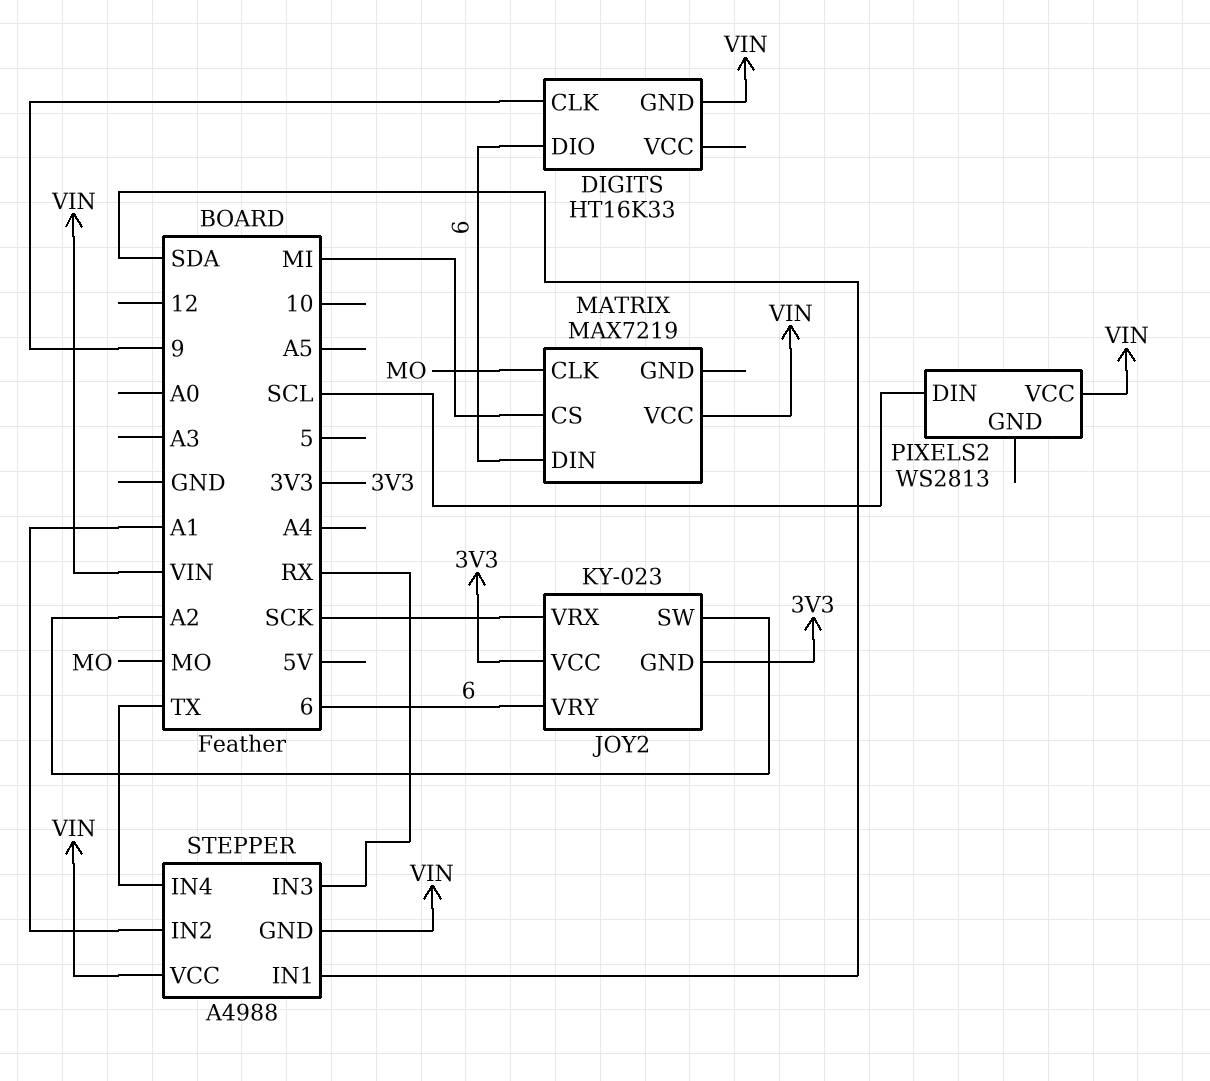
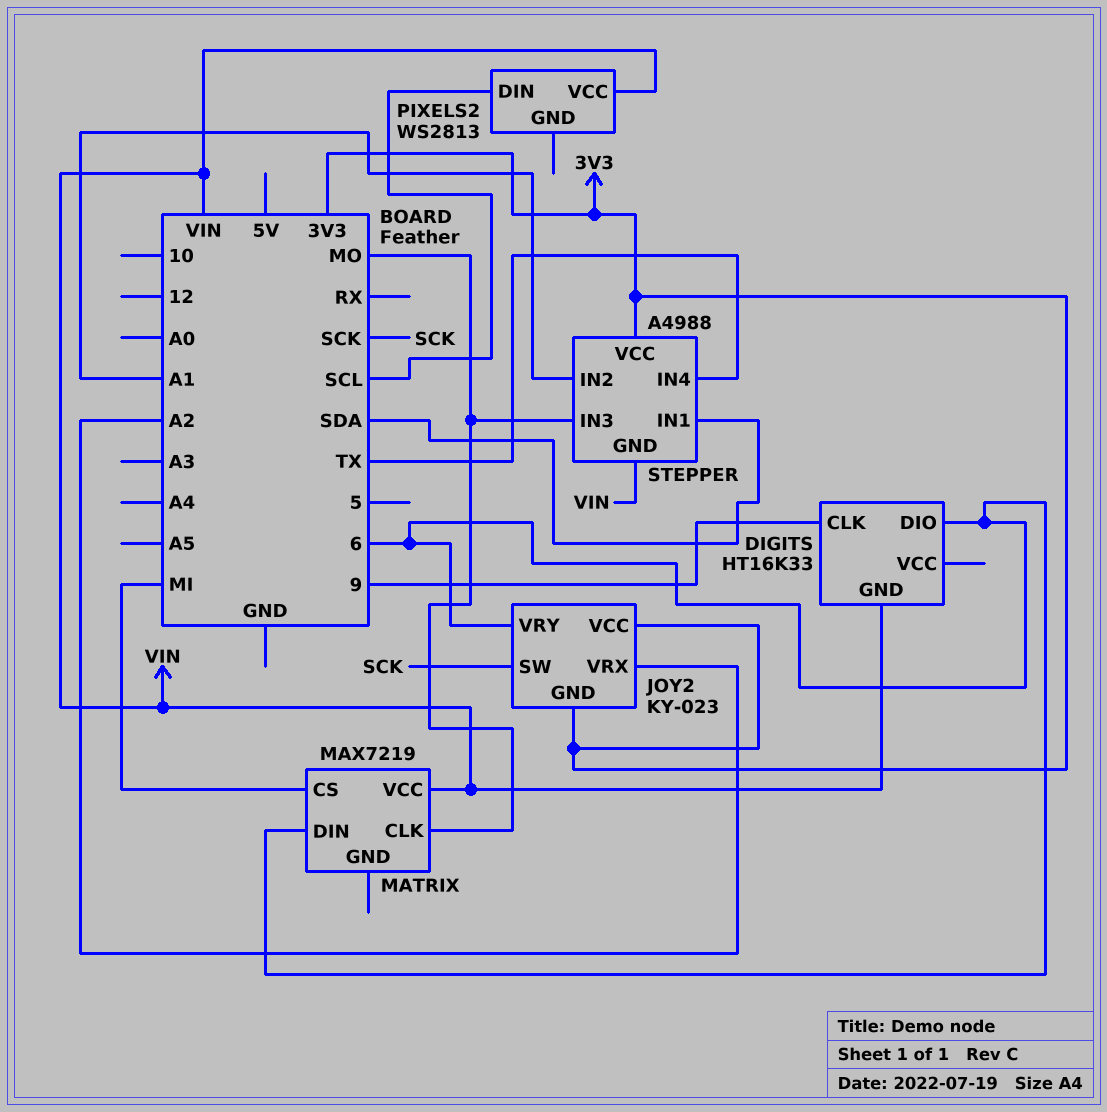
JOY2 pin SW: A2 -> SCK
JOY2 pin VRX: SCK -> A2
STEPPER pin IN3: RX -> MO
STEPPER pin VCC: VIN -> 3V3

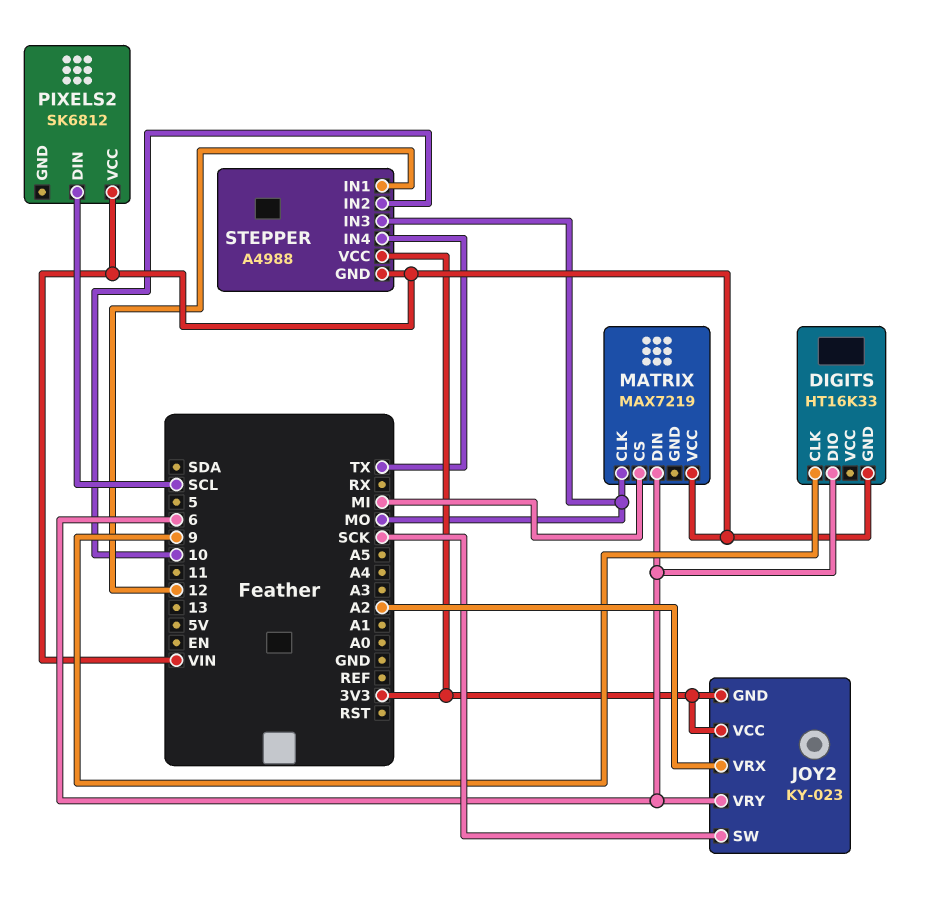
PIXELS2: WS2813 -> SK6812
STEPPER pin IN1: SDA -> 12
STEPPER pin IN2: A1 -> 10

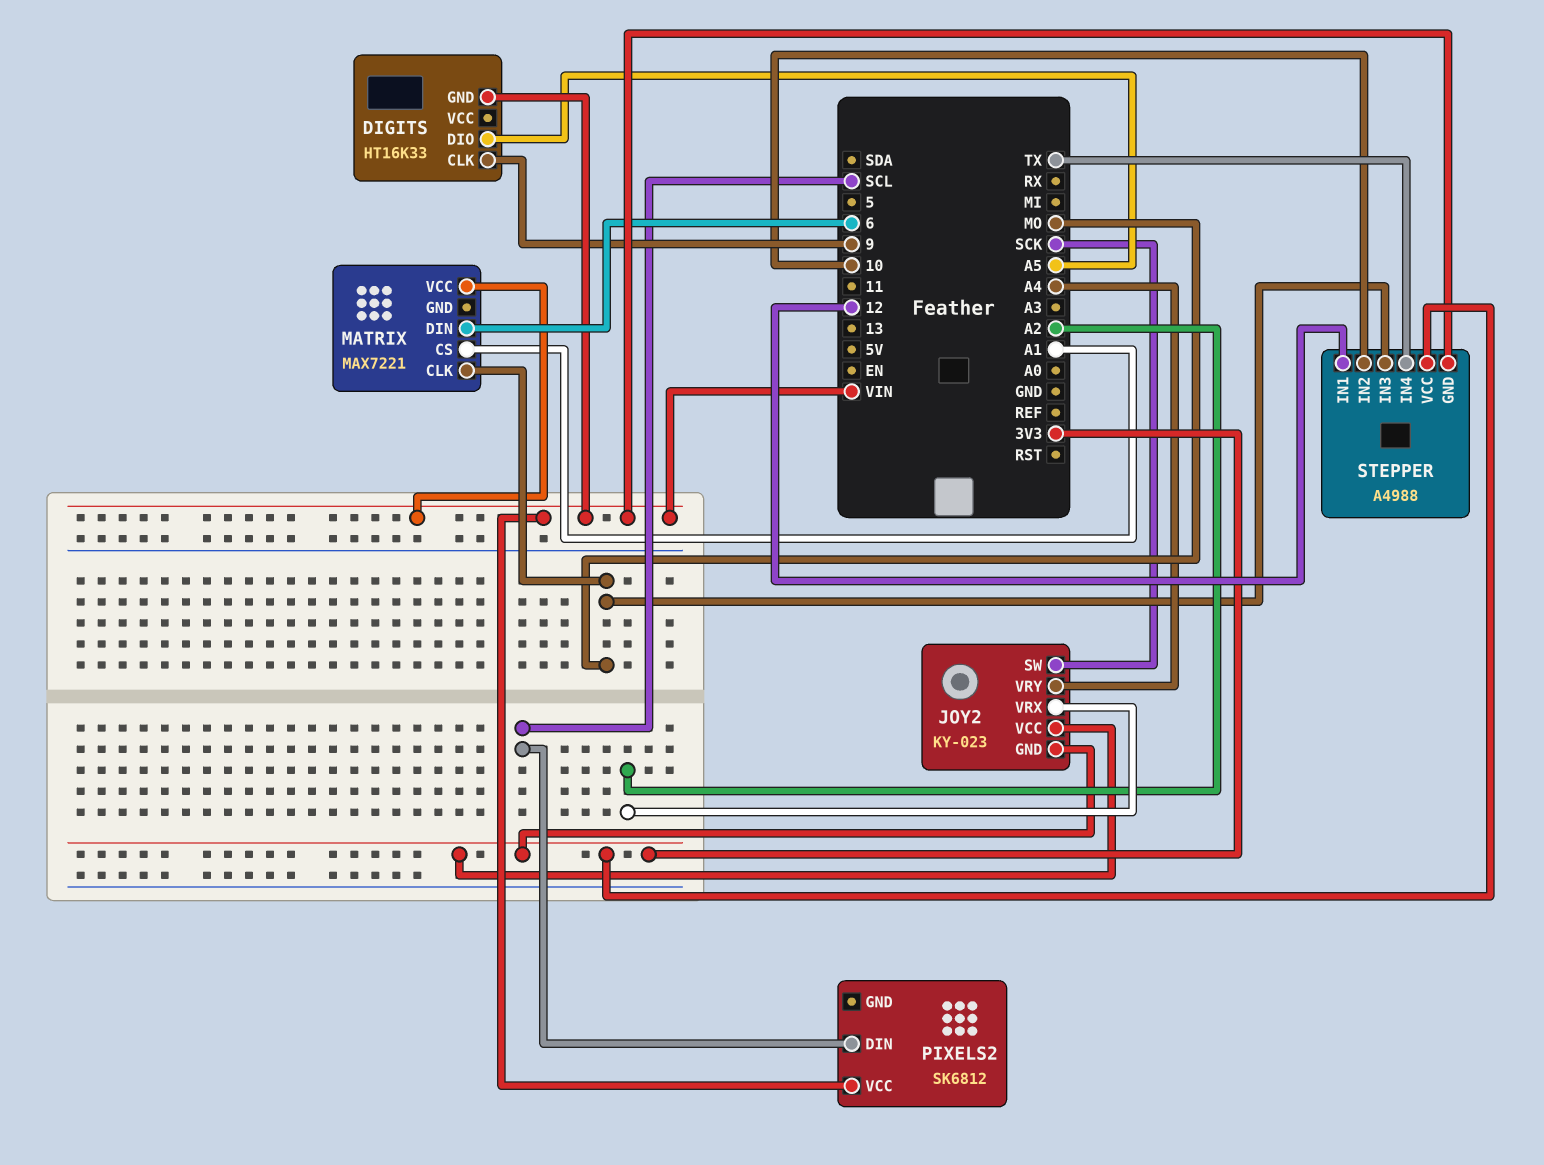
DIGITS pin DIO: 6 -> A5
JOY2 pin VRY: 6 -> A4
MATRIX: MAX7219 -> MAX7221
MATRIX pin CS: MI -> A1

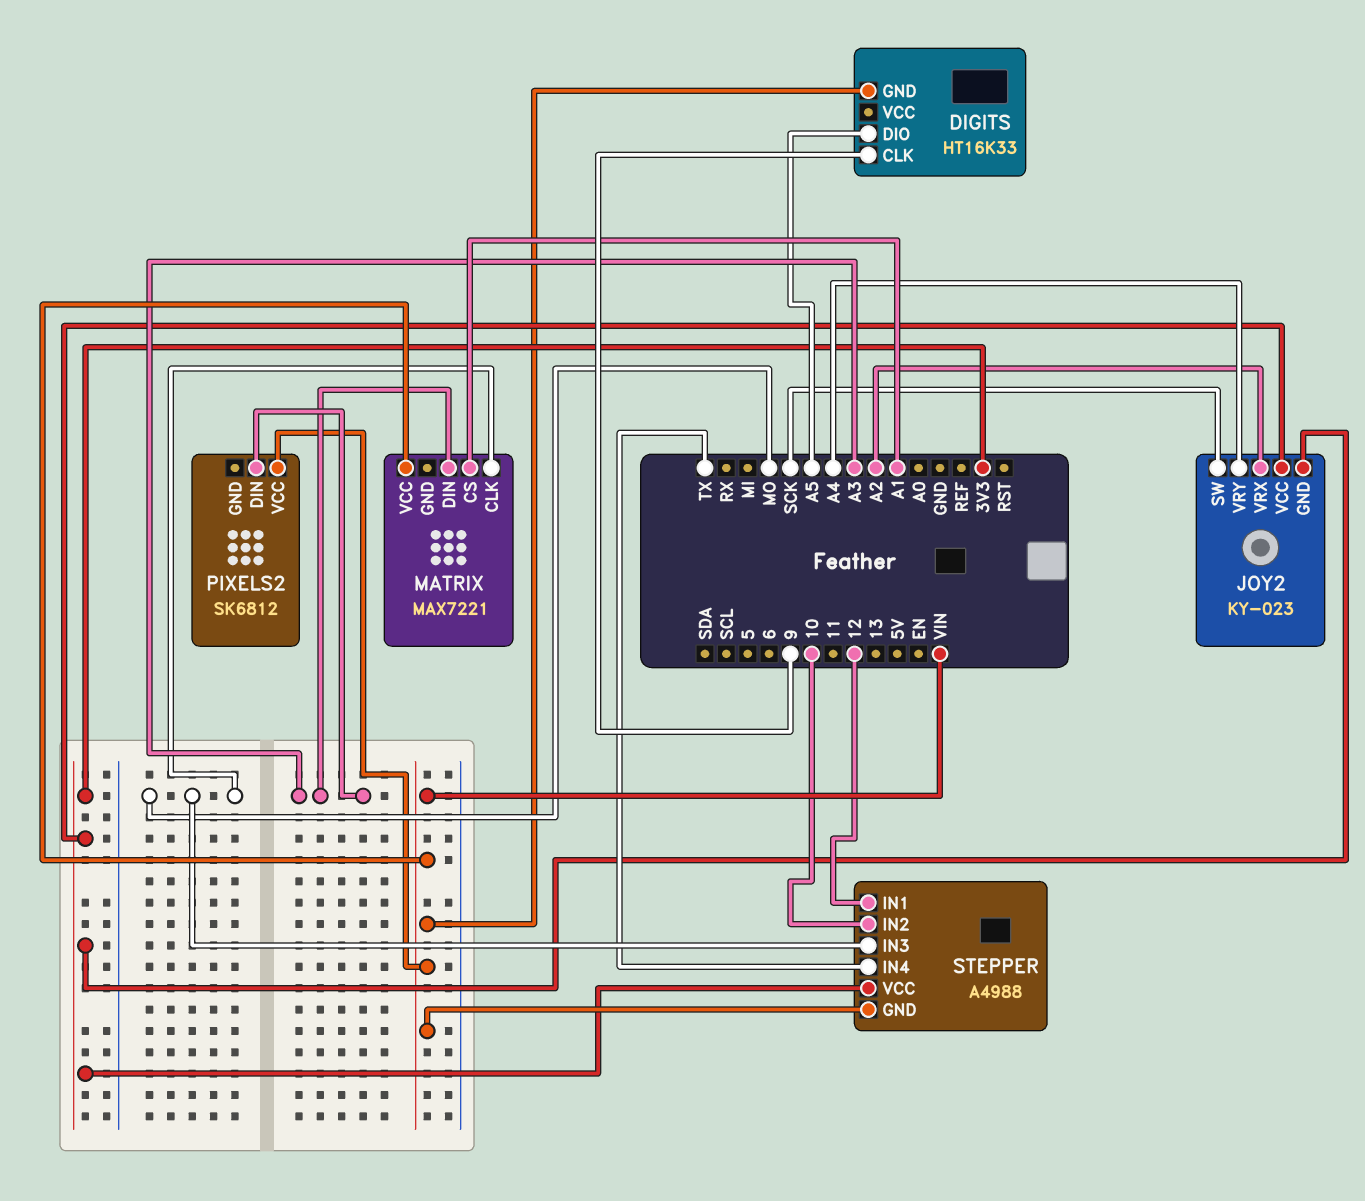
MATRIX pin DIN: 6 -> A3
PIXELS2 pin DIN: SCL -> A3

